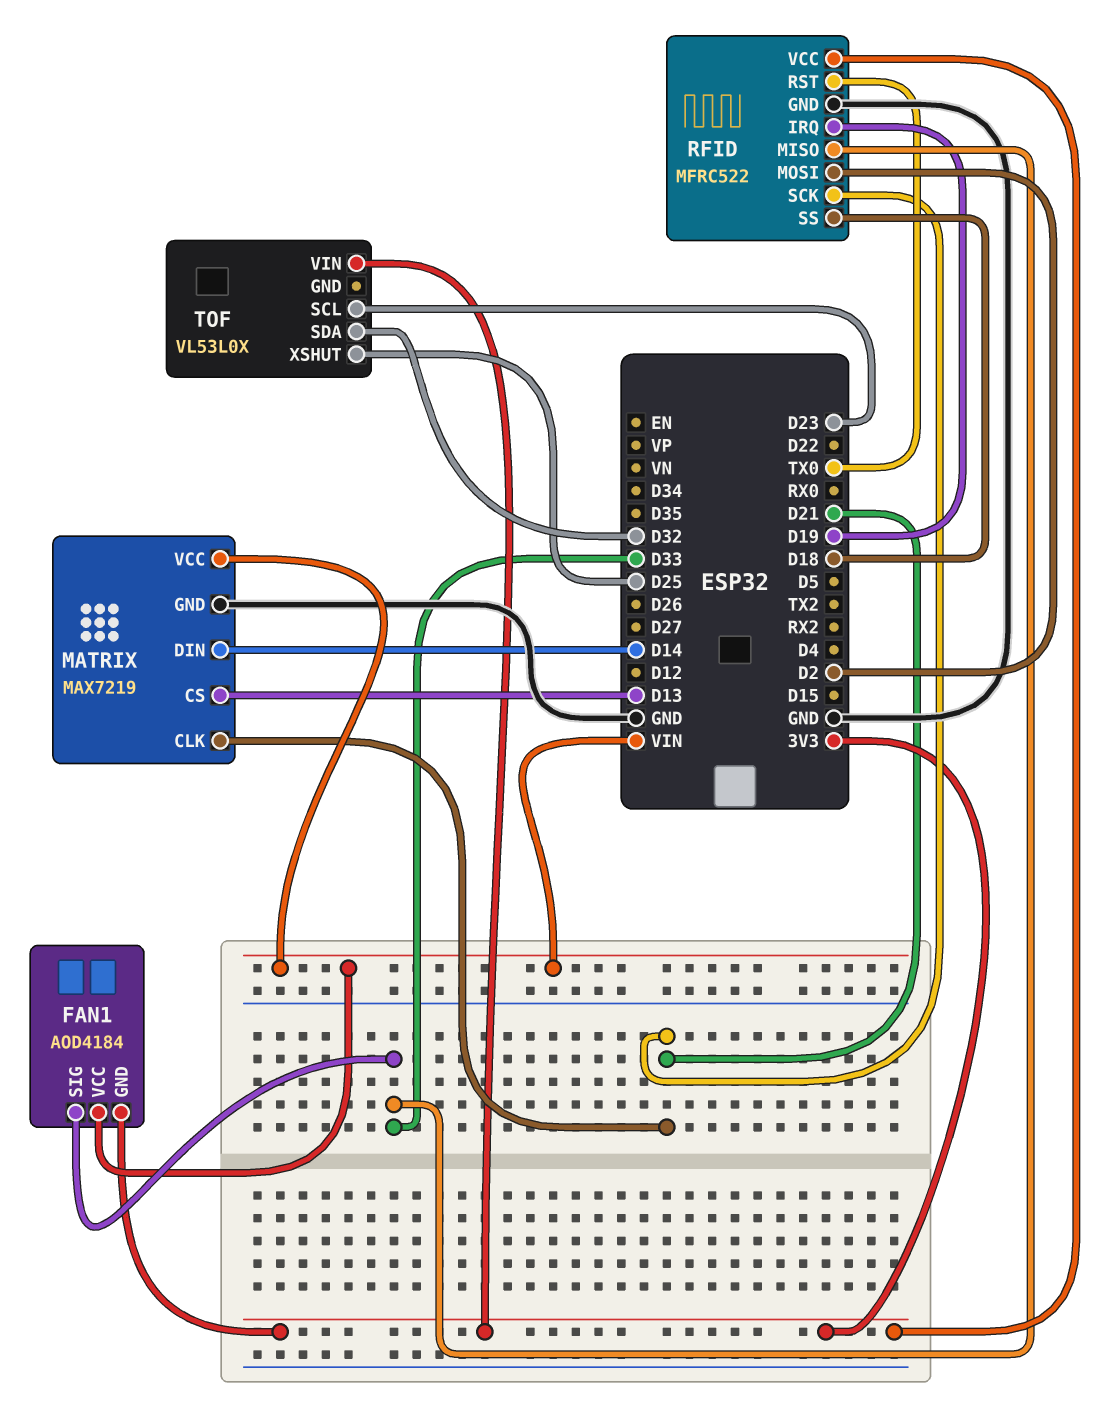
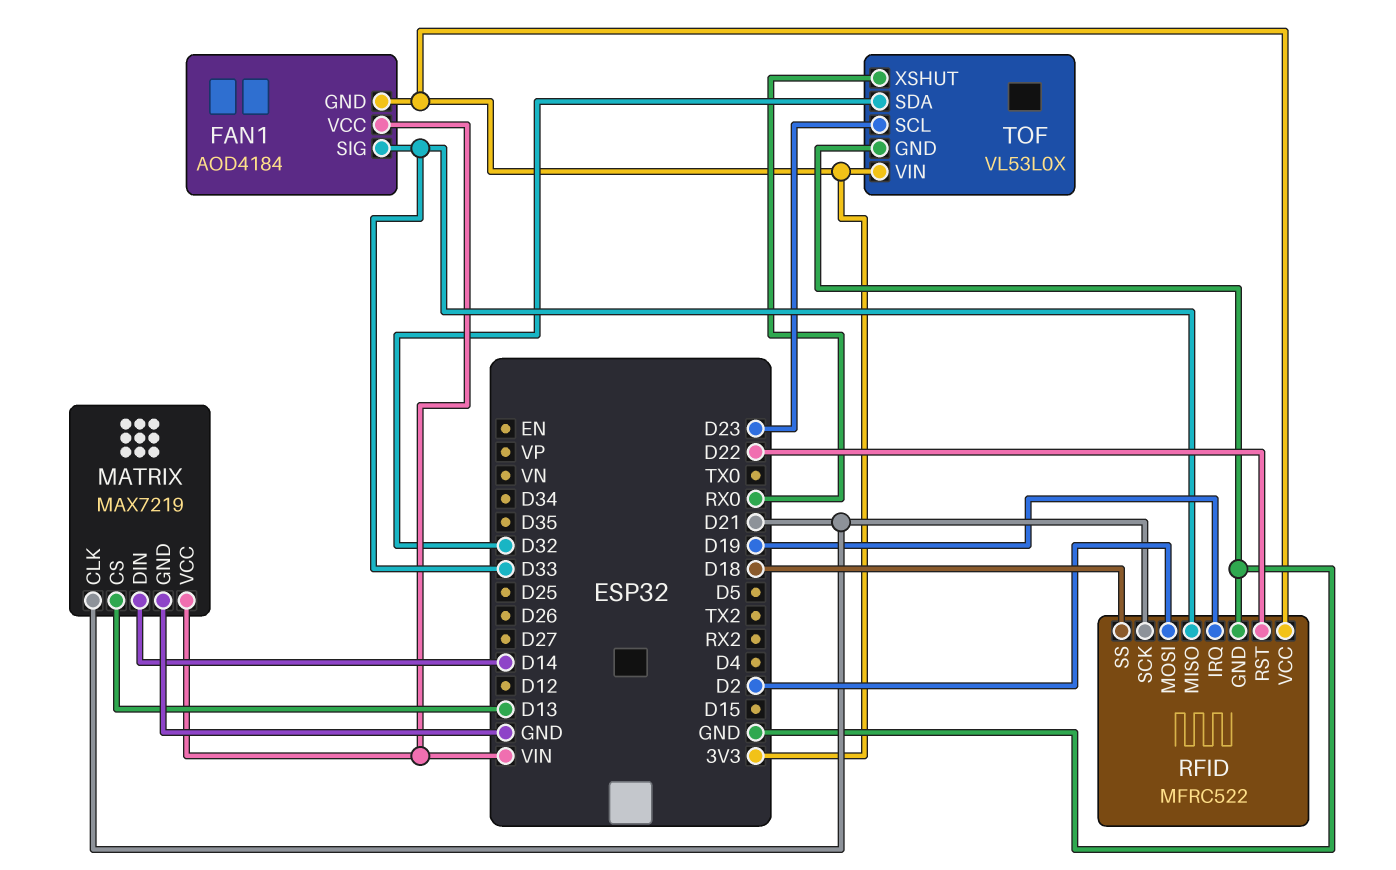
RFID pin RST: TX0 -> D22
TOF pin GND: none -> GND
TOF pin XSHUT: D25 -> RX0

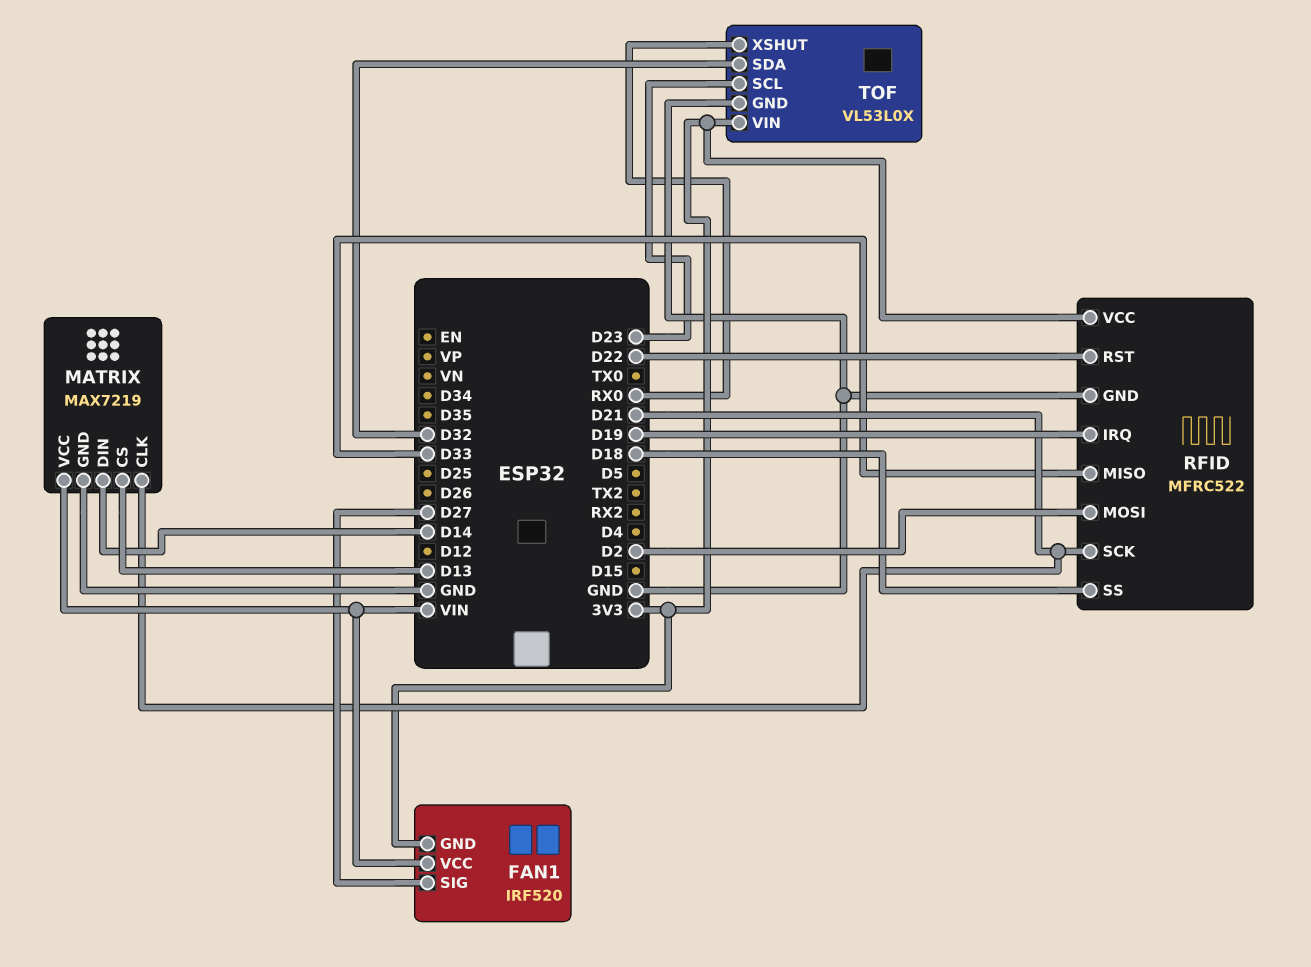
FAN1: AOD4184 -> IRF520
FAN1 pin SIG: D33 -> D27

